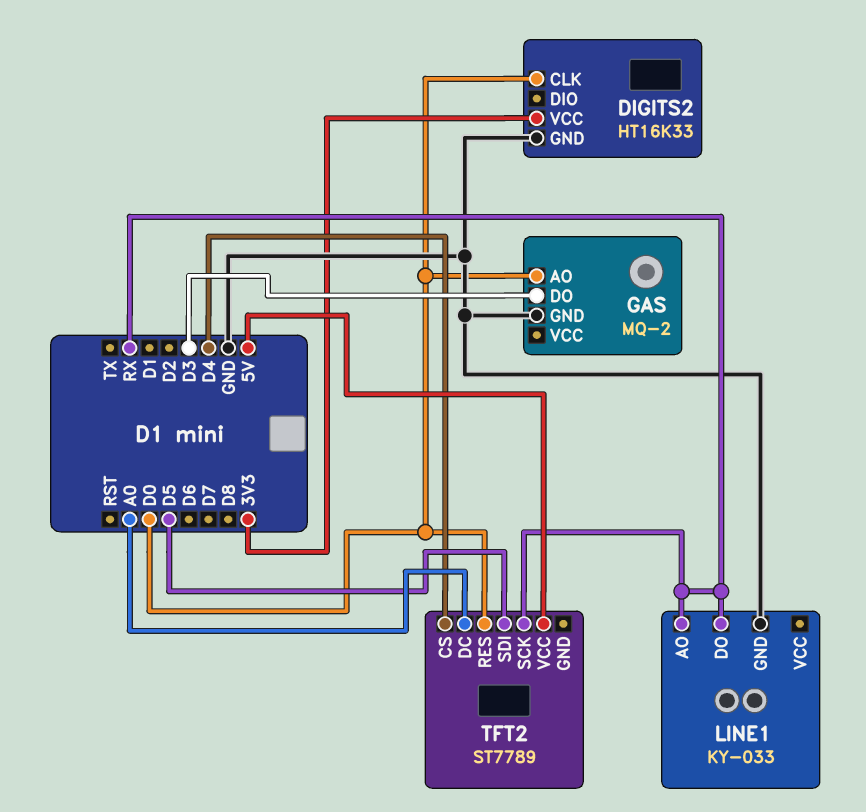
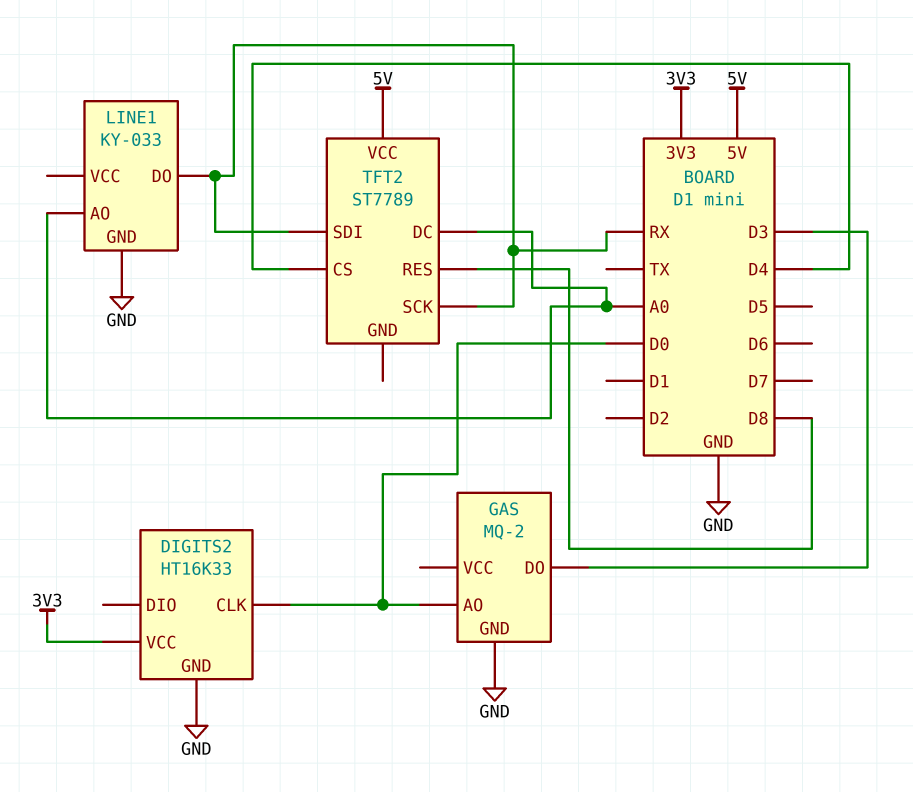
LINE1 pin AO: RX -> A0
TFT2 pin RES: D0 -> D8
TFT2 pin SDI: D5 -> RX

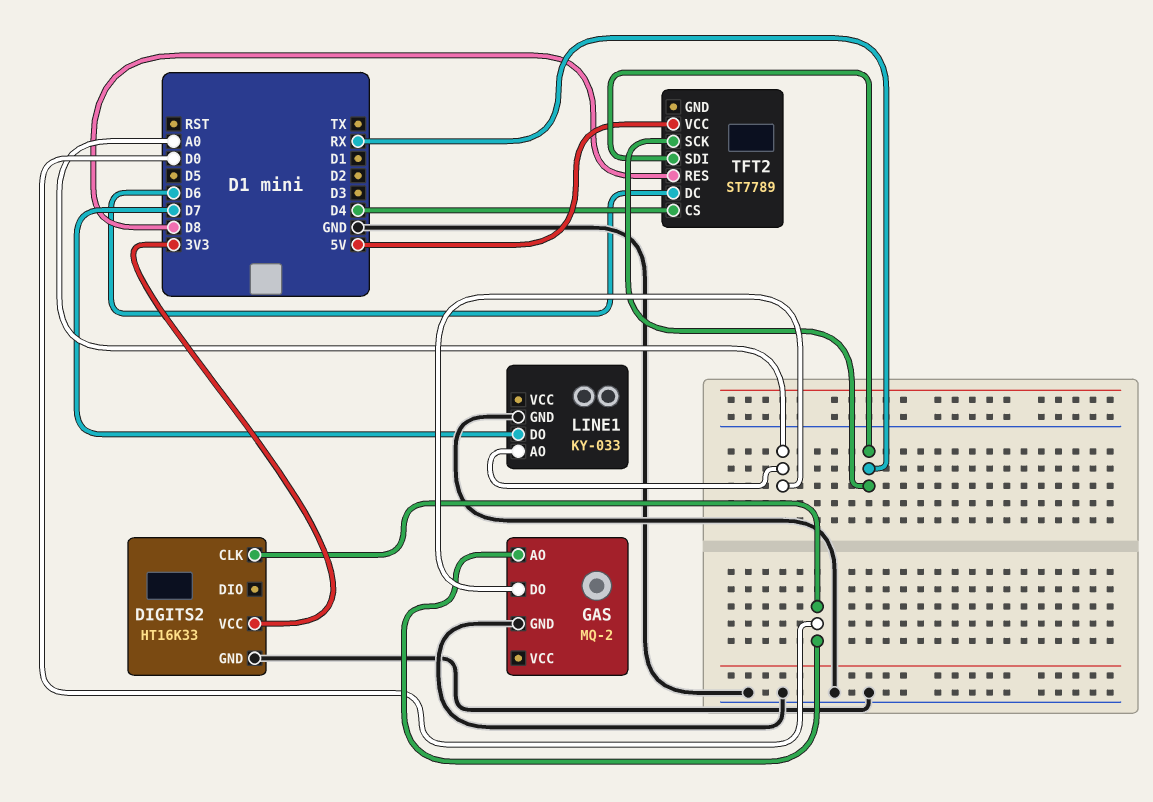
GAS pin DO: D3 -> A0
LINE1 pin DO: RX -> D7
TFT2 pin DC: A0 -> D6

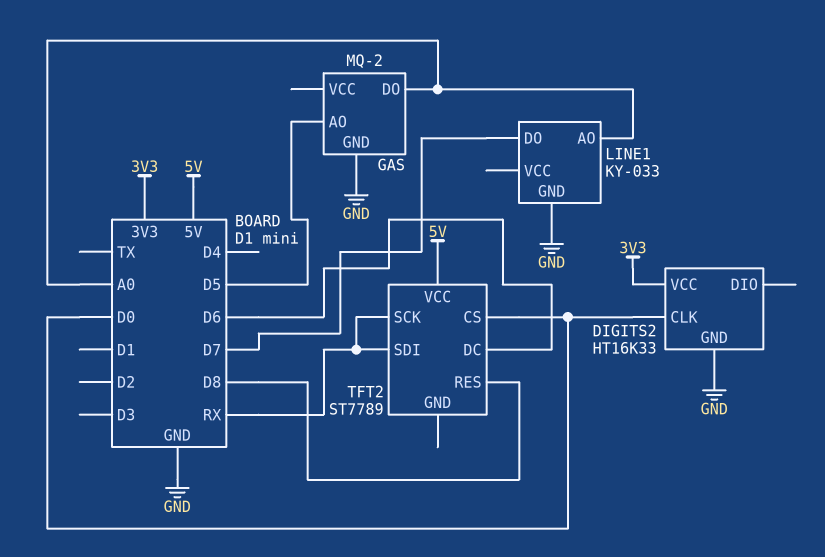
GAS pin AO: D0 -> D5
TFT2 pin CS: D4 -> D0

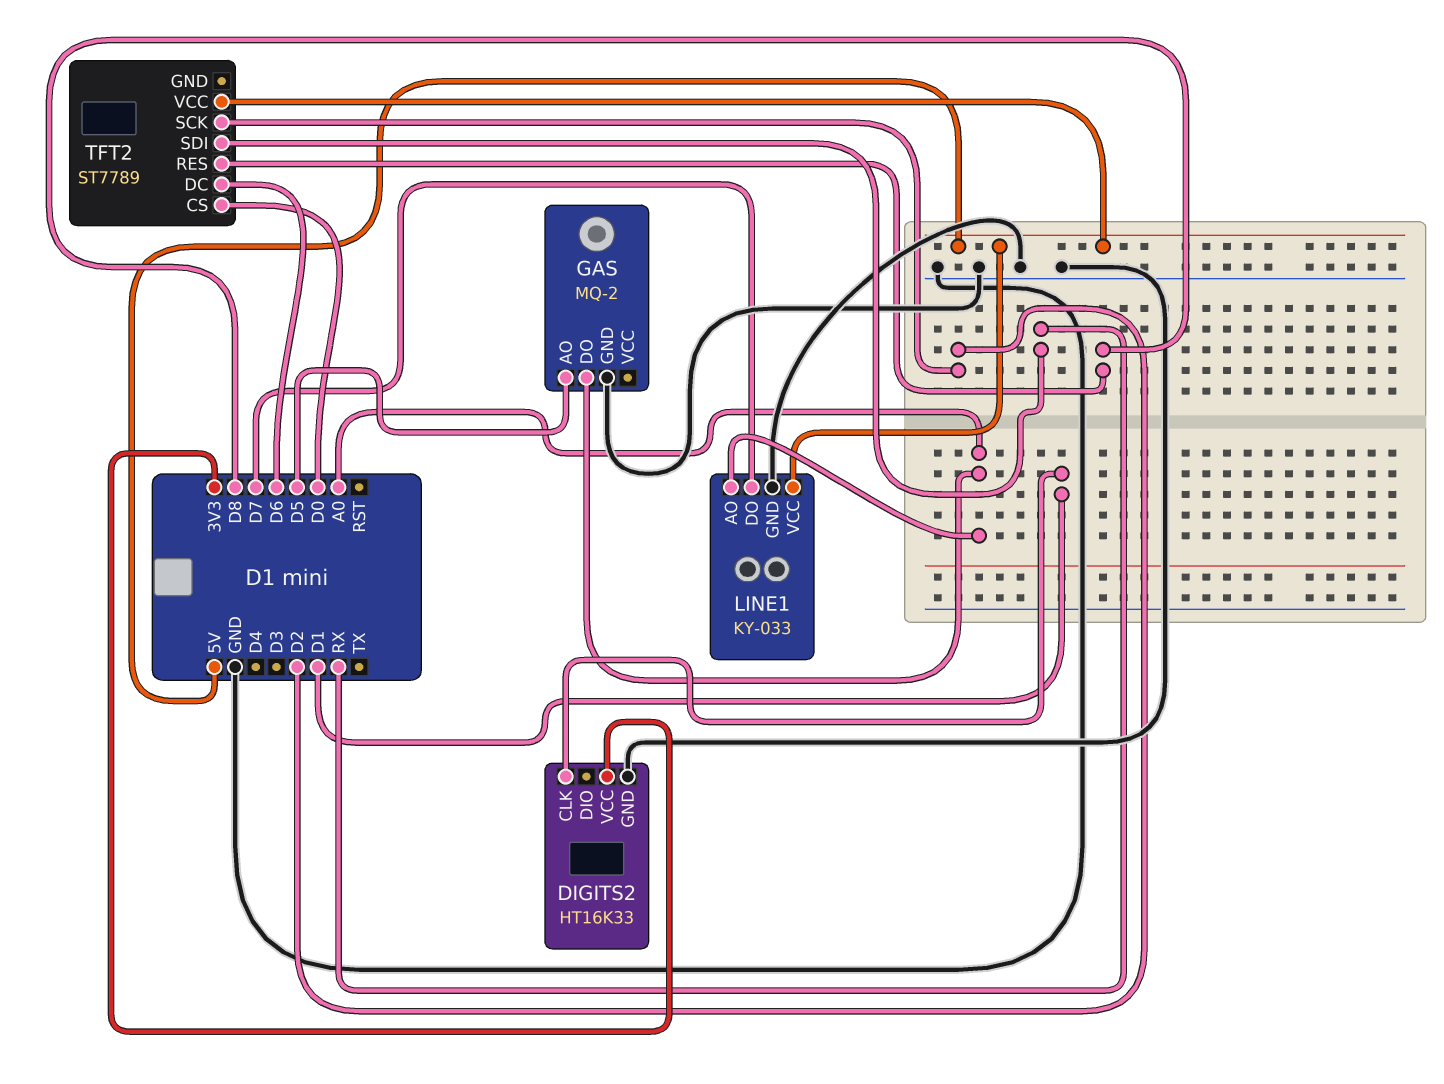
DIGITS2 pin CLK: D0 -> D1
LINE1 pin VCC: none -> 5V
TFT2 pin SCK: RX -> D2

